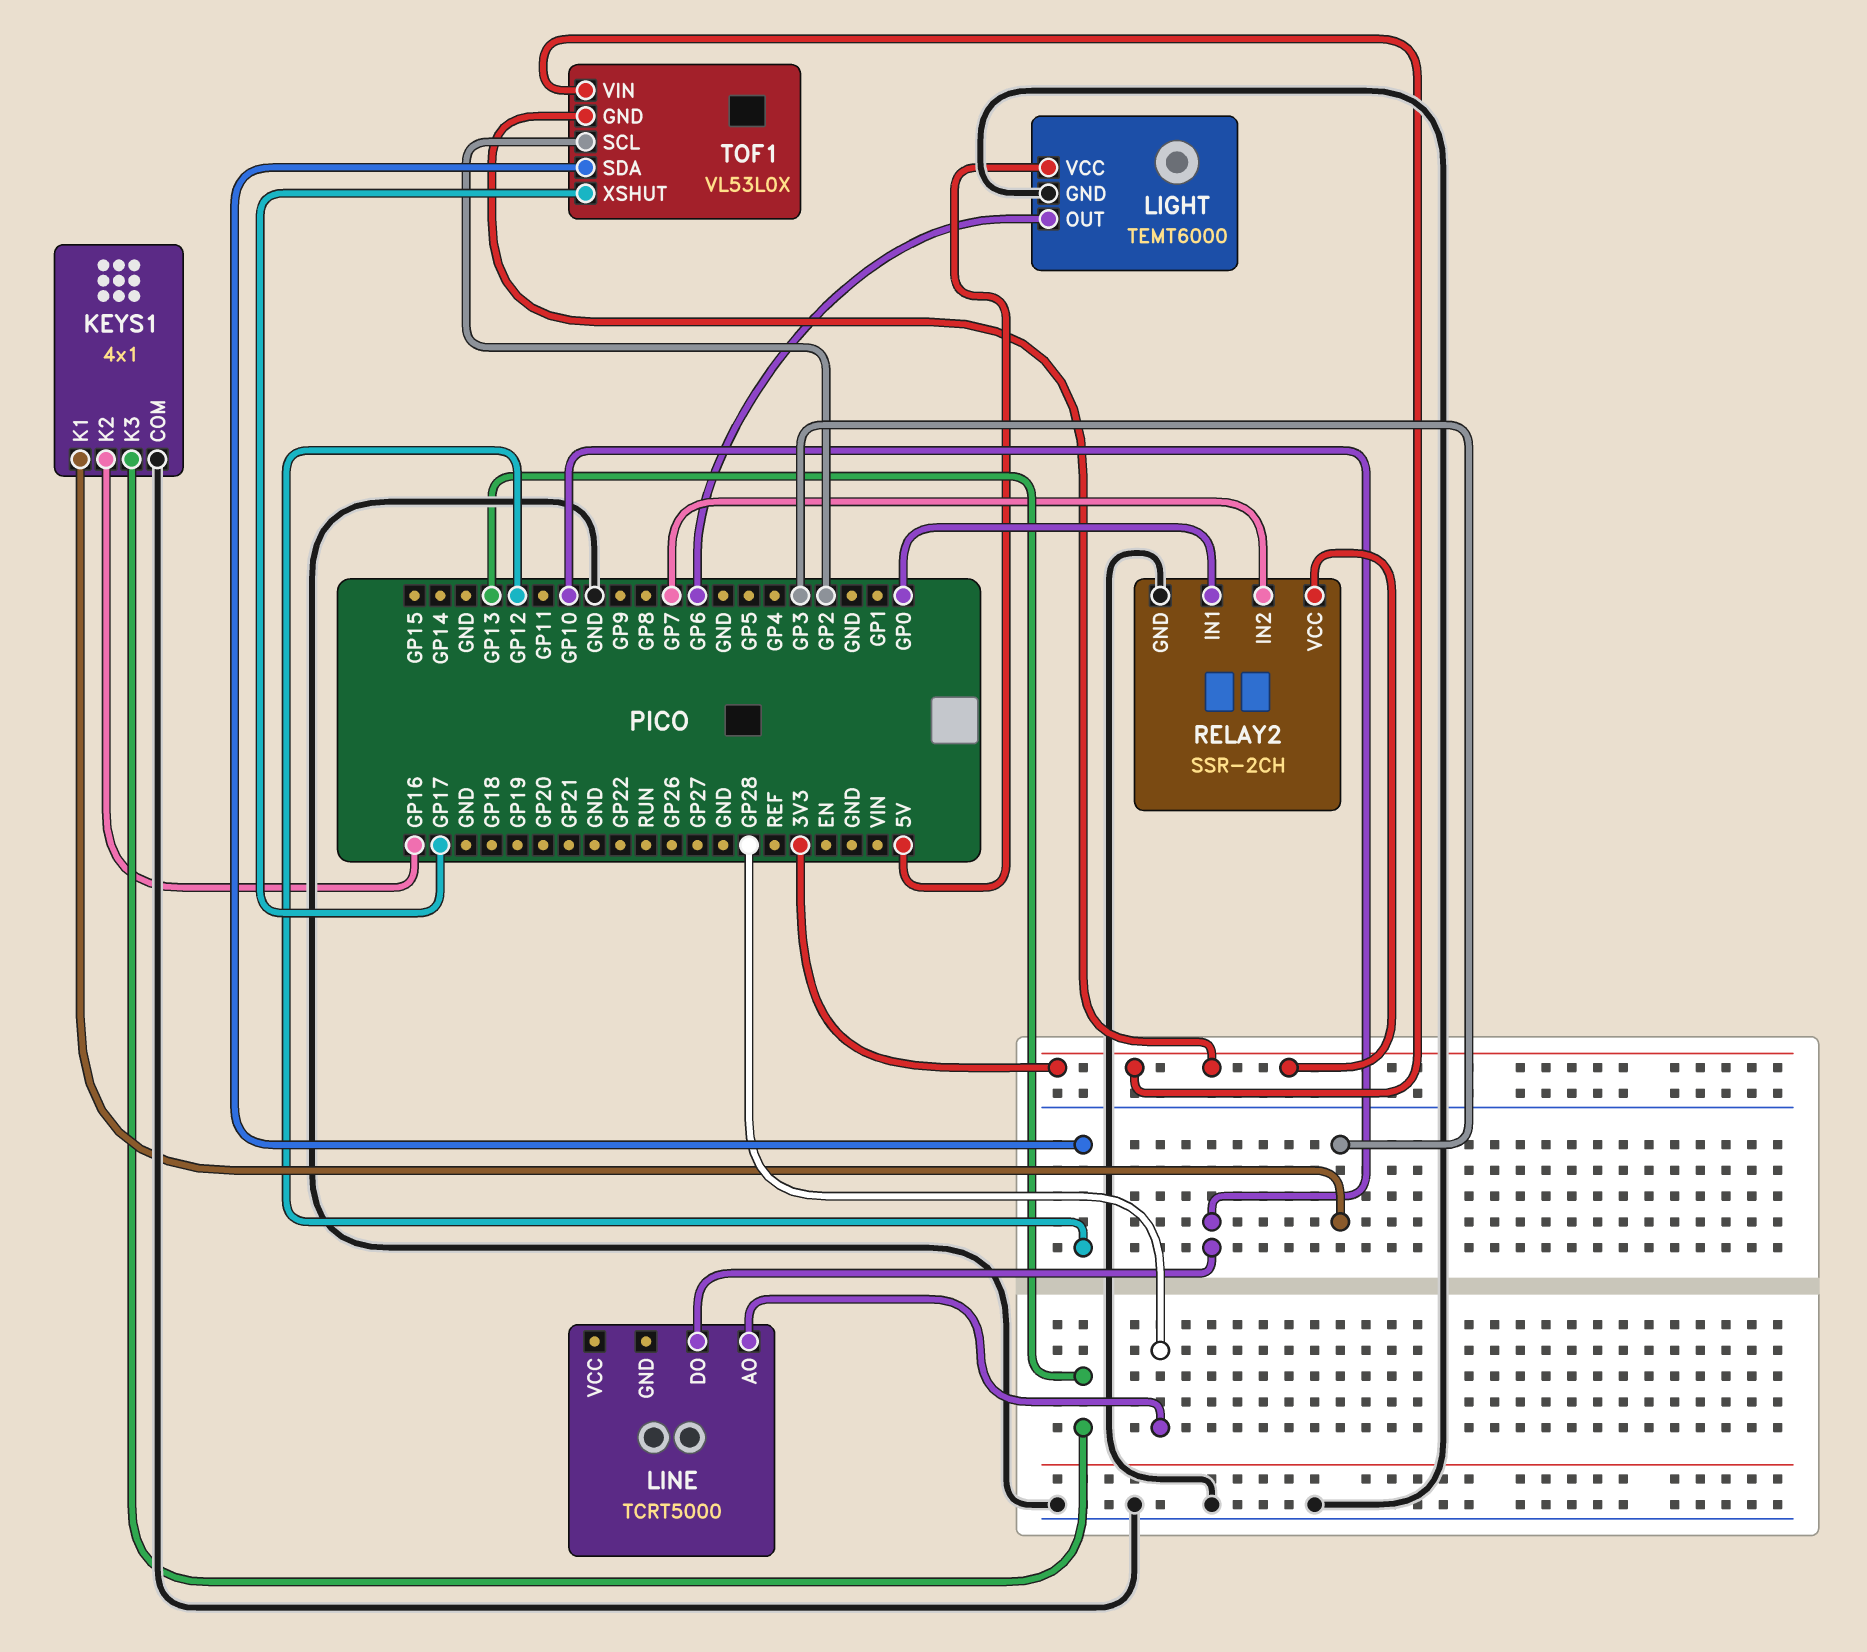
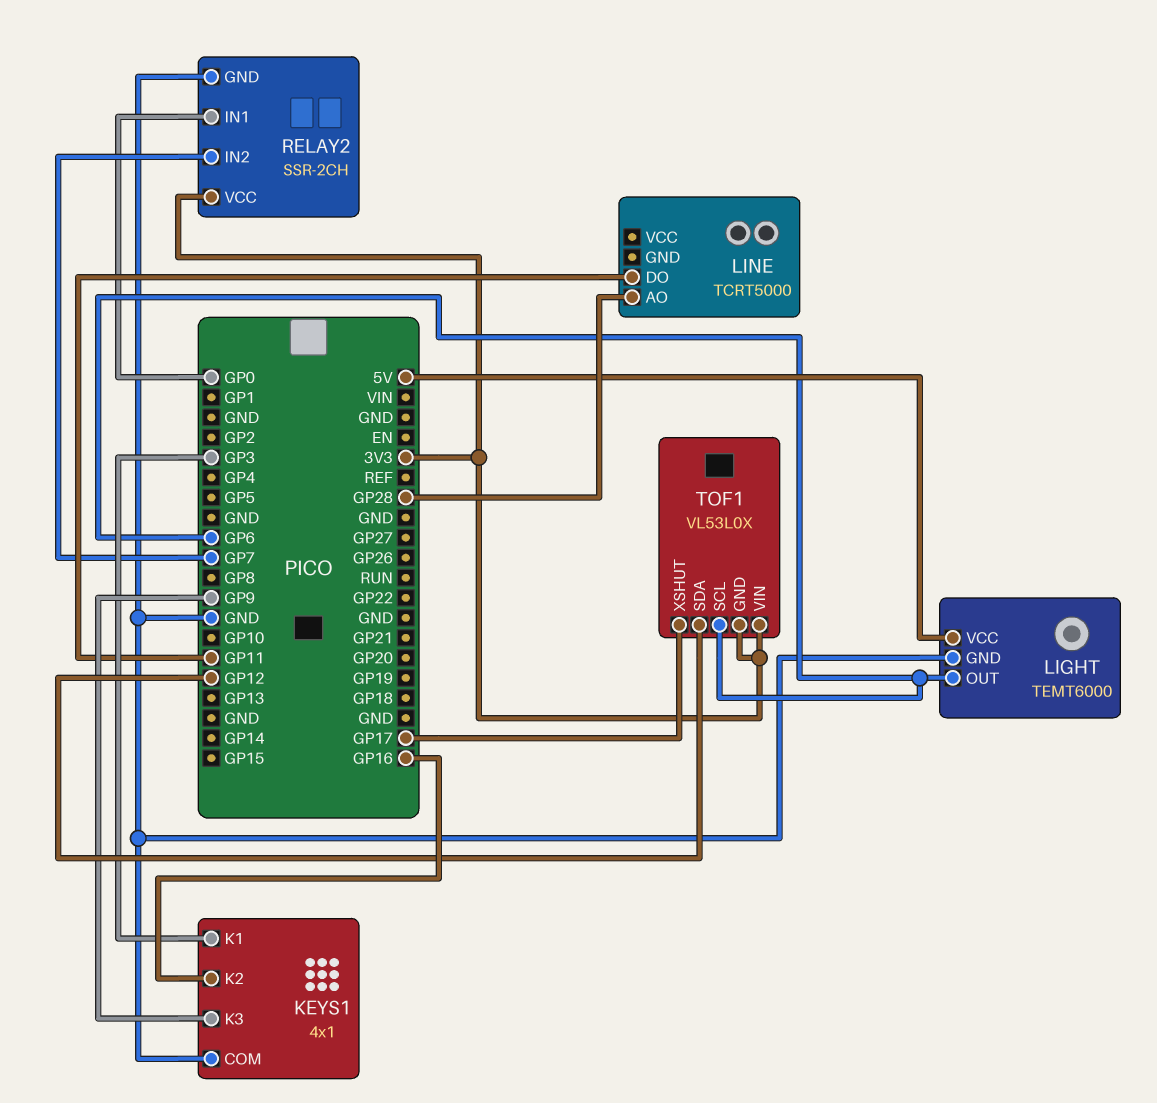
KEYS1 pin K3: GP13 -> GP9
LINE pin DO: GP10 -> GP11
TOF1 pin SCL: GP2 -> GP6

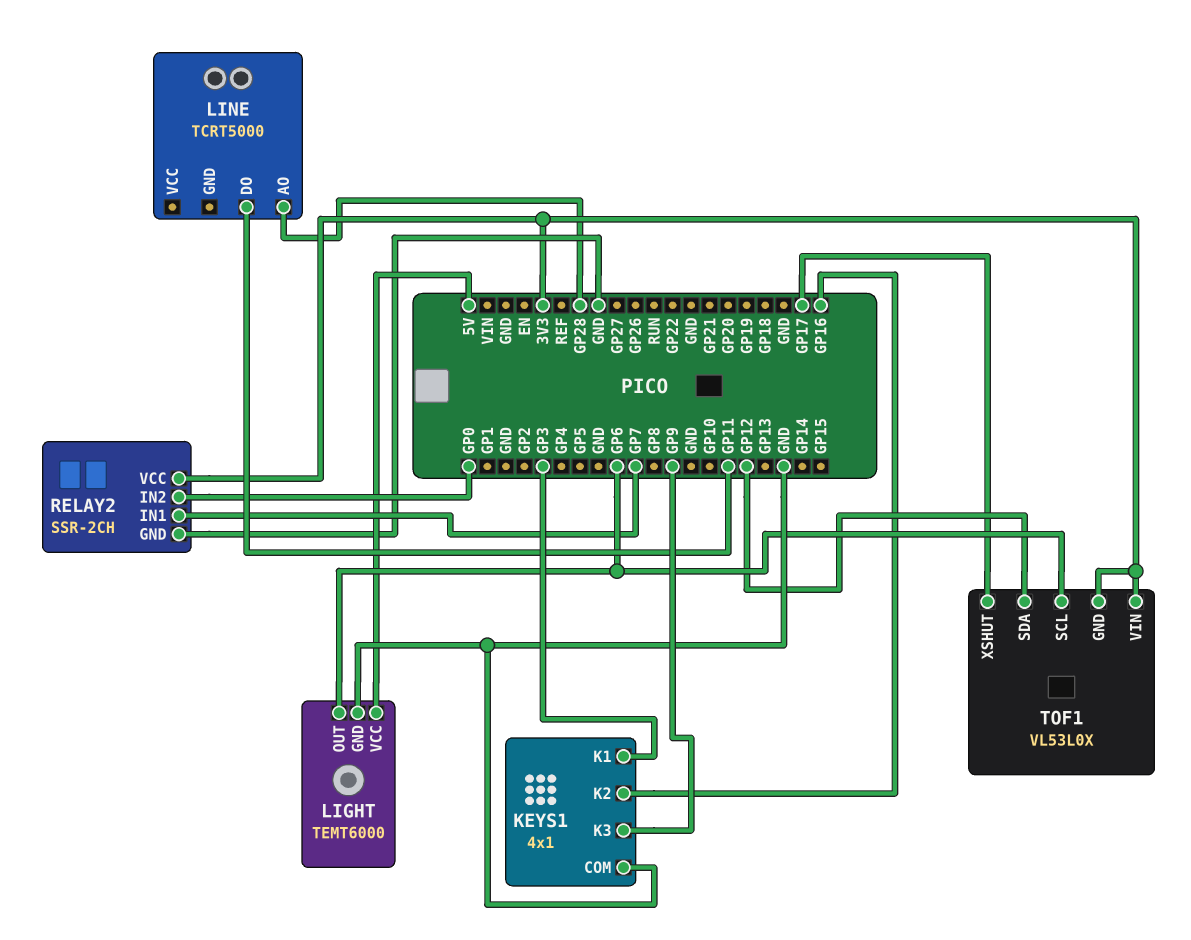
RELAY2 pin IN1: GP0 -> GP7
RELAY2 pin IN2: GP7 -> GP0

